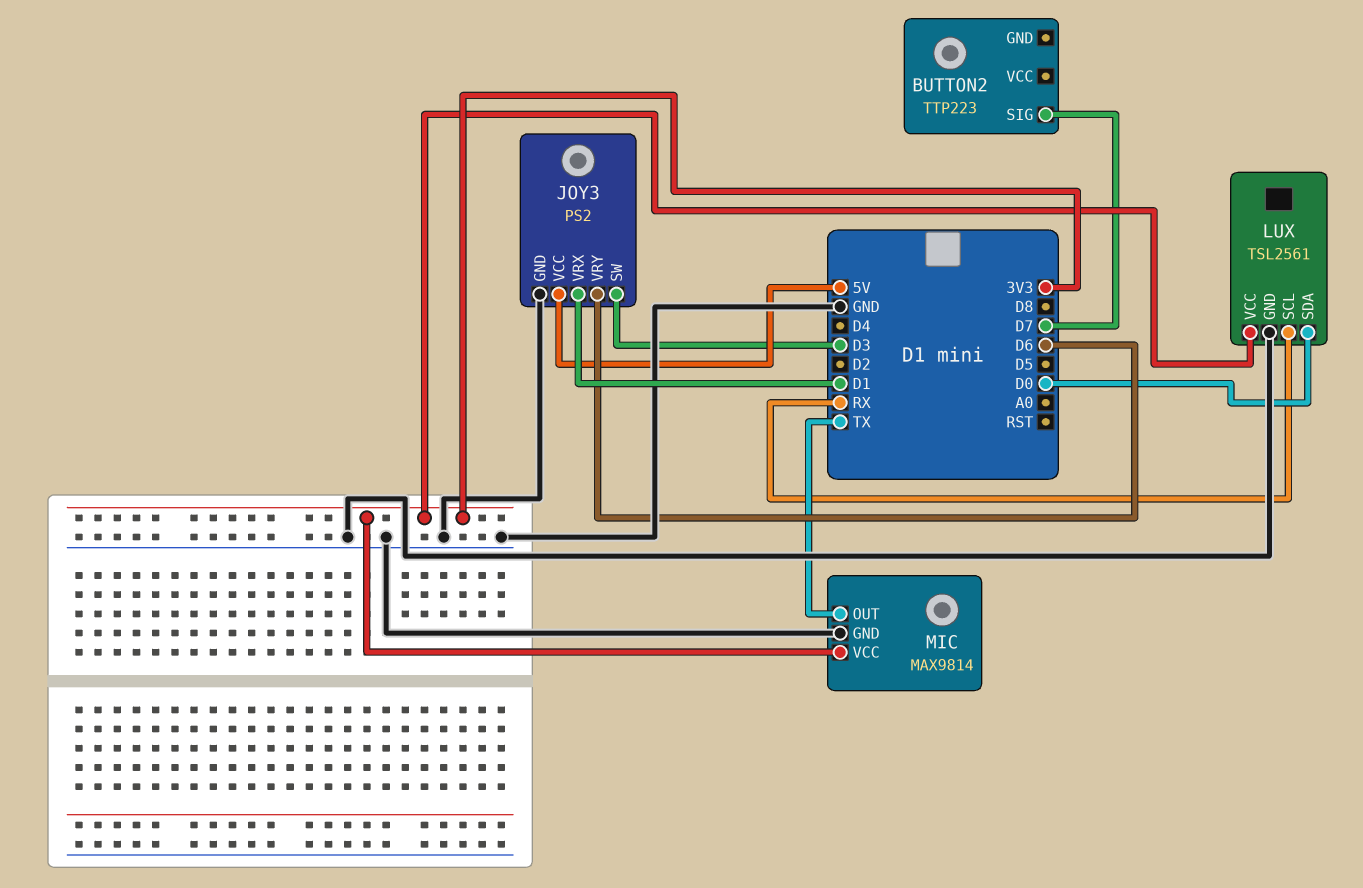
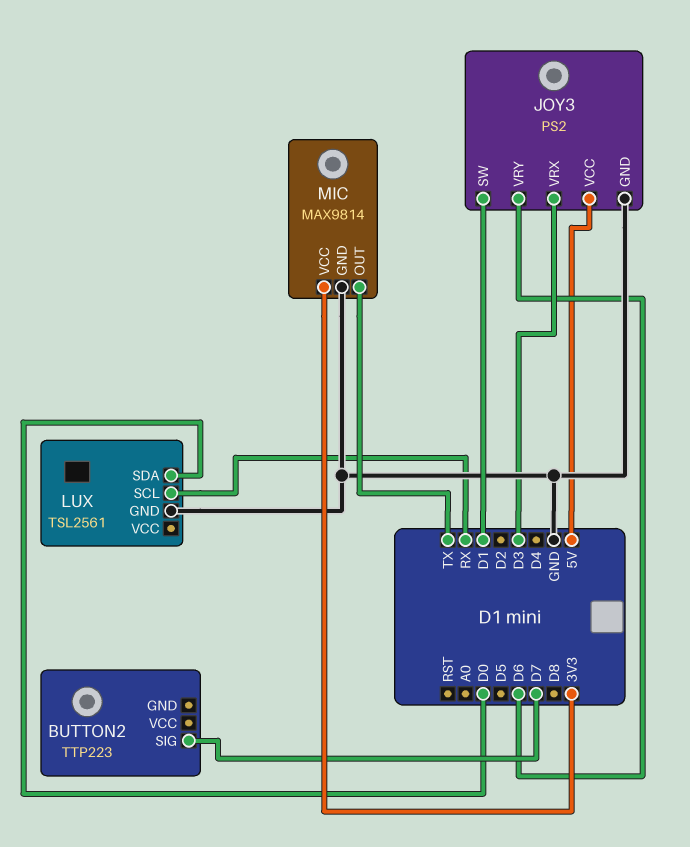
JOY3 pin SW: D3 -> D1
JOY3 pin VRX: D1 -> D3
LUX pin VCC: 3V3 -> none

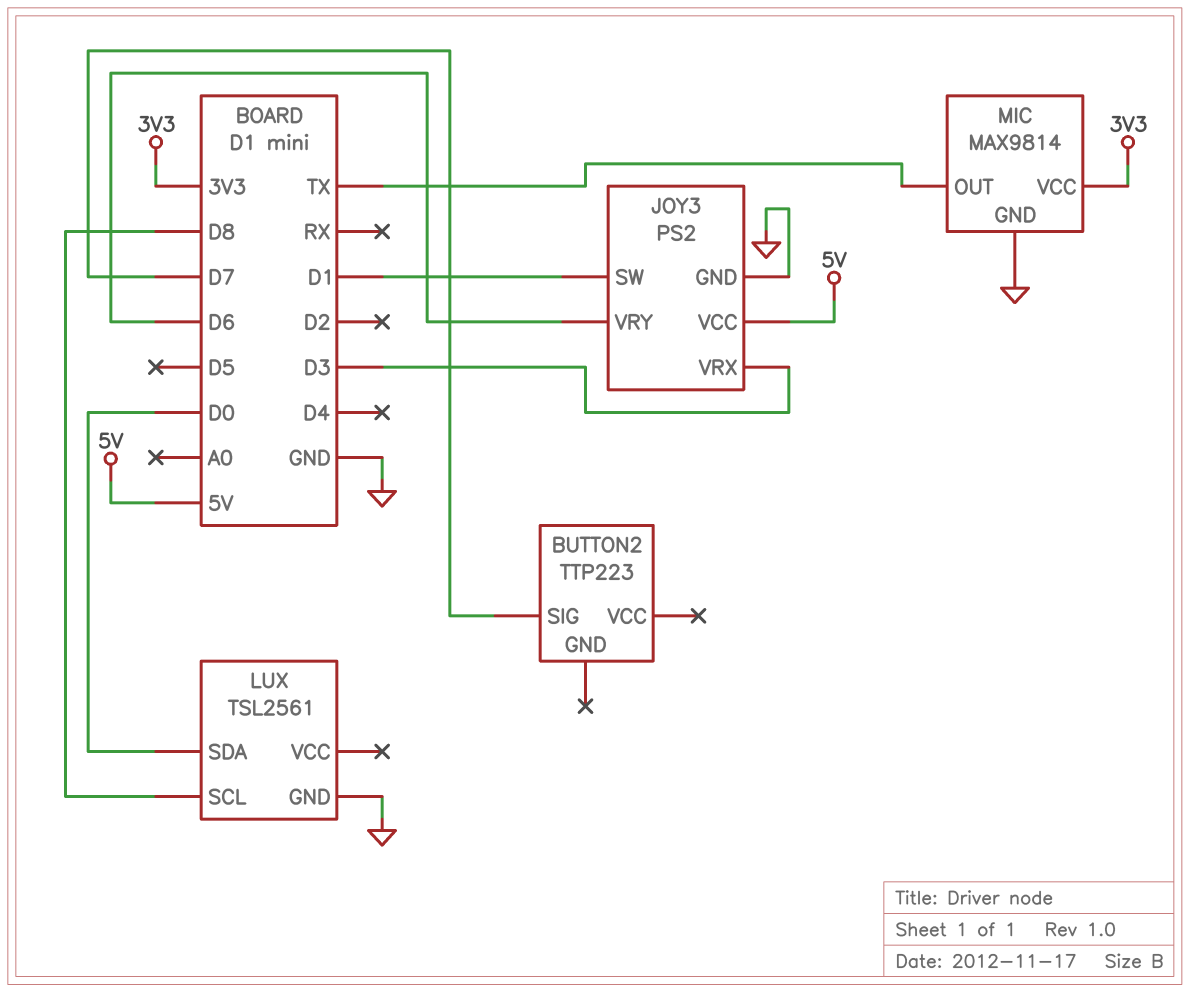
LUX pin SCL: RX -> D8

